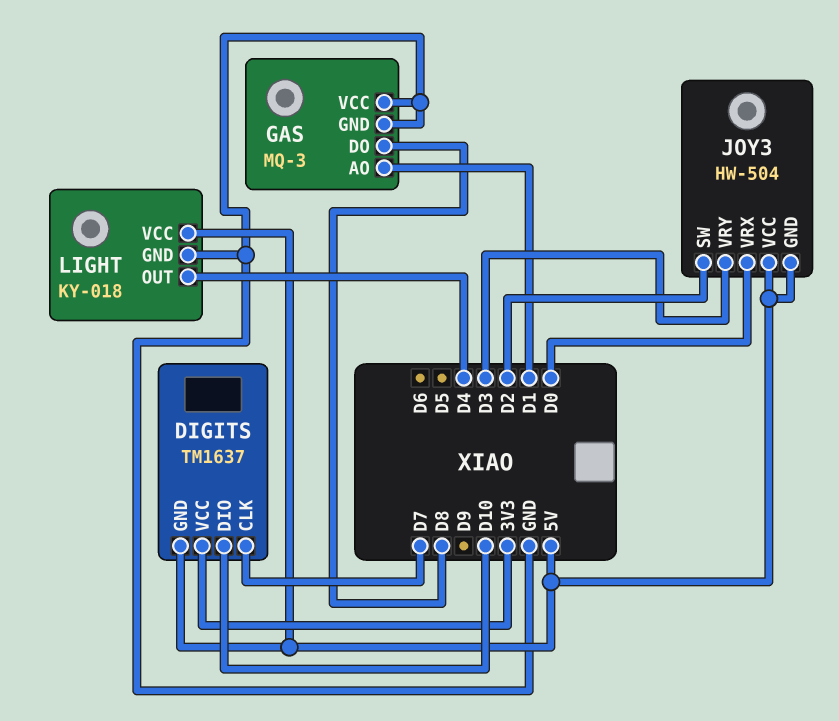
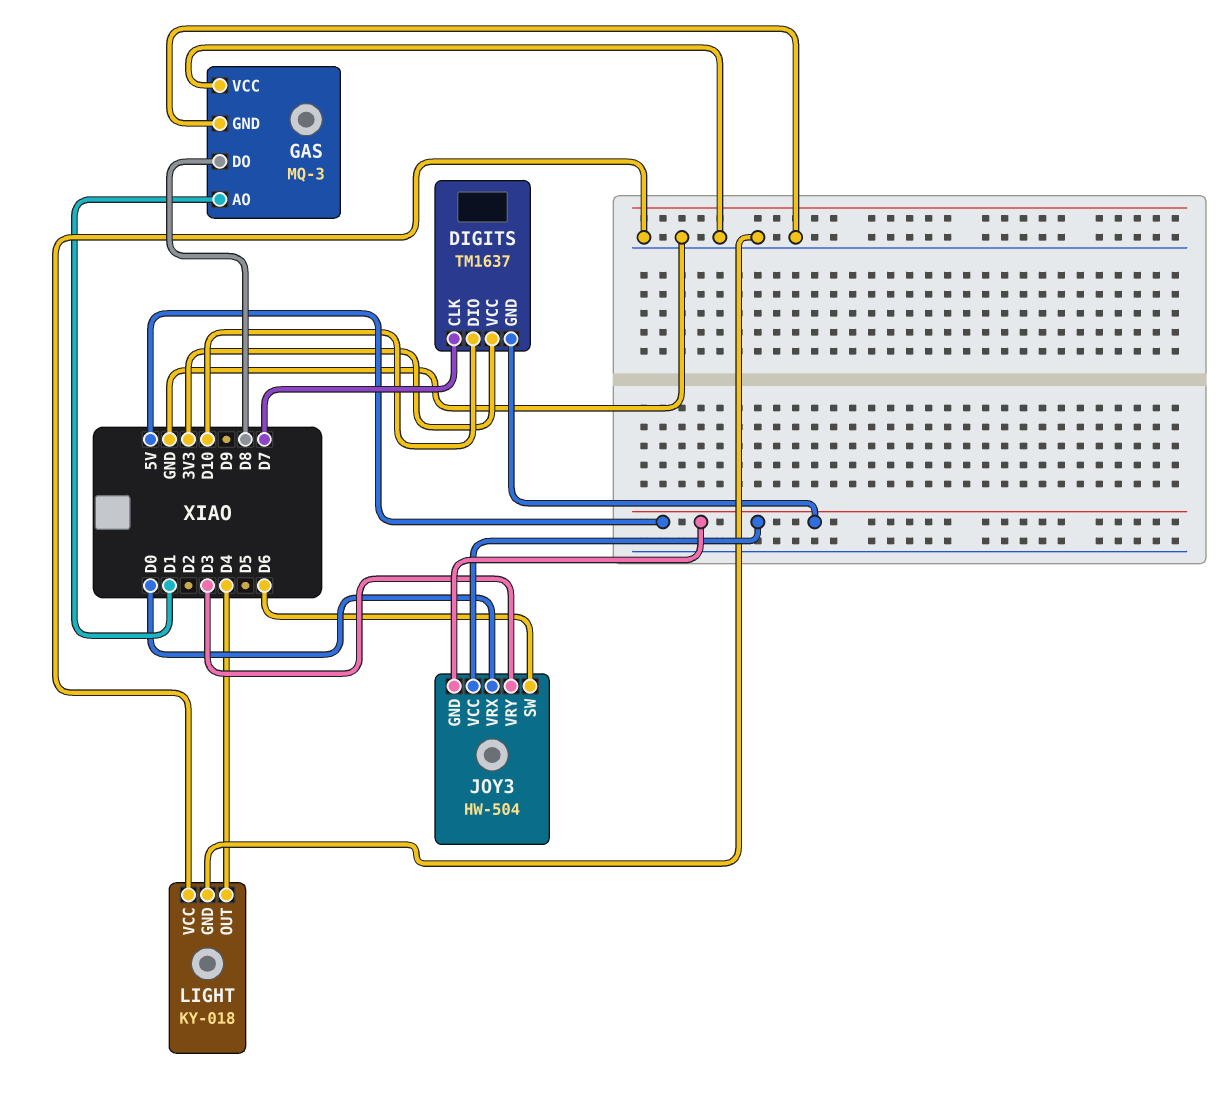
JOY3 pin SW: D2 -> D6
LIGHT pin VCC: 5V -> GND

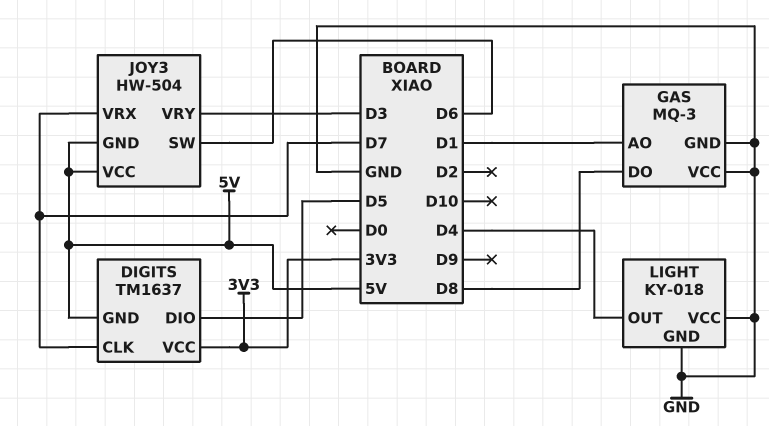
DIGITS pin DIO: D10 -> D5
JOY3 pin VRX: D0 -> D7

